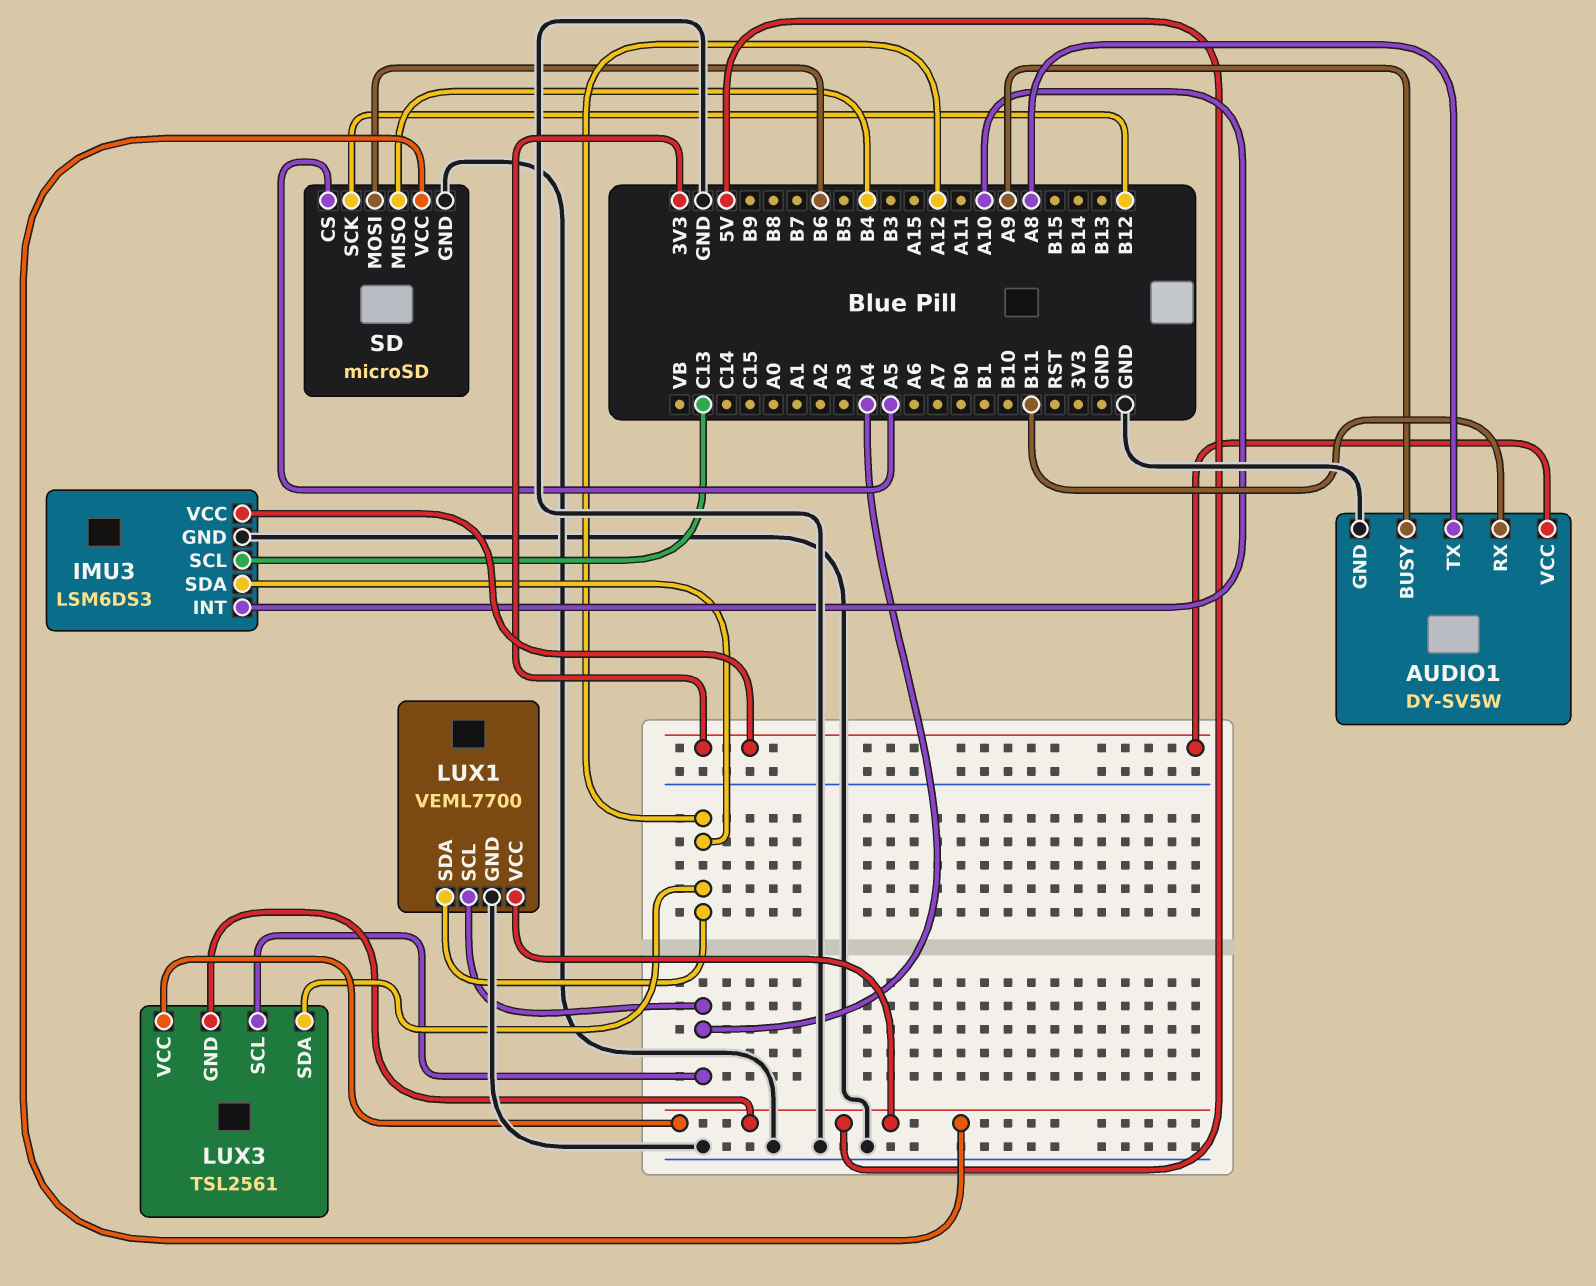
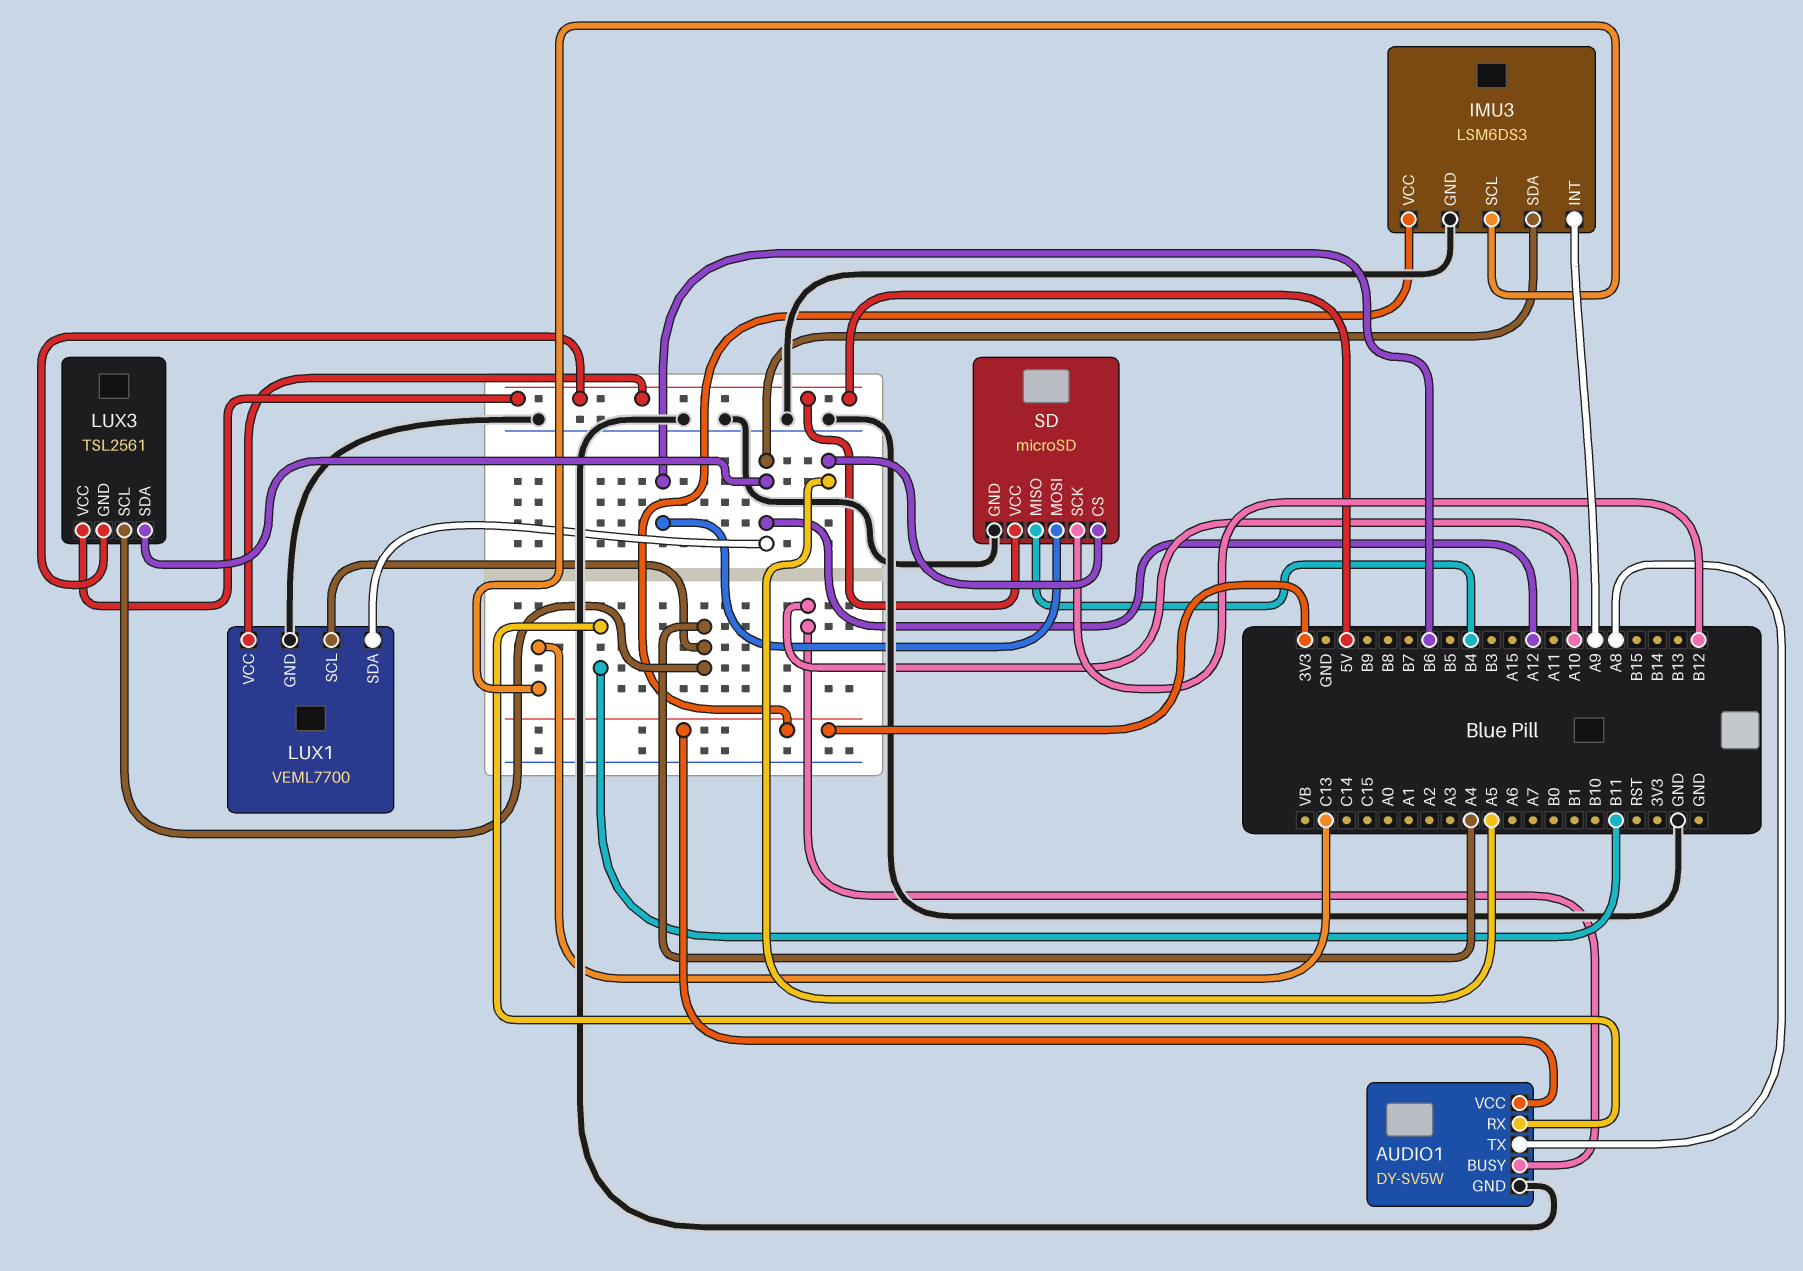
AUDIO1 pin BUSY: A9 -> A10
IMU3 pin INT: A10 -> A9

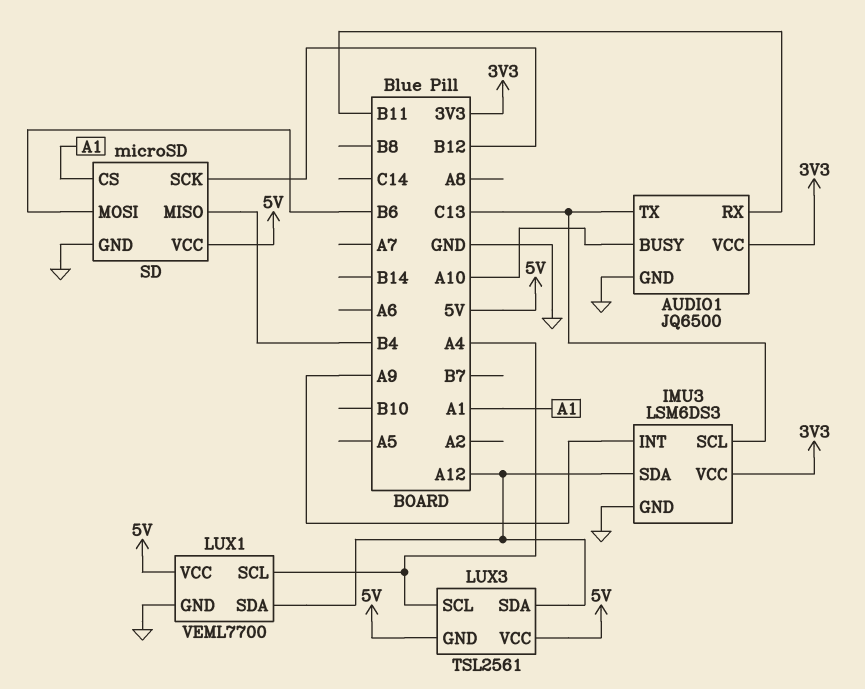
AUDIO1: DY-SV5W -> JQ6500
AUDIO1 pin TX: A8 -> C13
SD pin CS: A5 -> A1

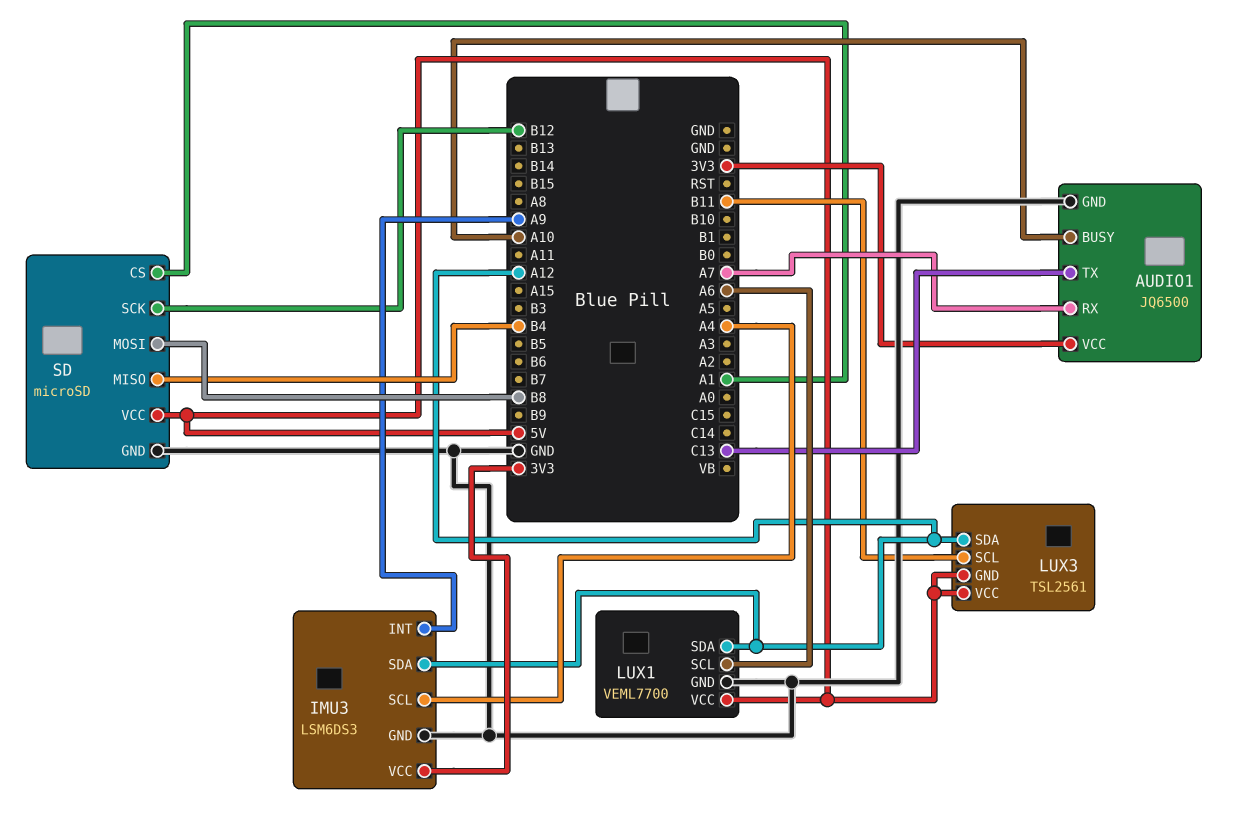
AUDIO1 pin RX: B11 -> A7
IMU3 pin SCL: C13 -> A4
LUX1 pin SCL: A4 -> A6
LUX3 pin SCL: A4 -> B11
SD pin MOSI: B6 -> B8

